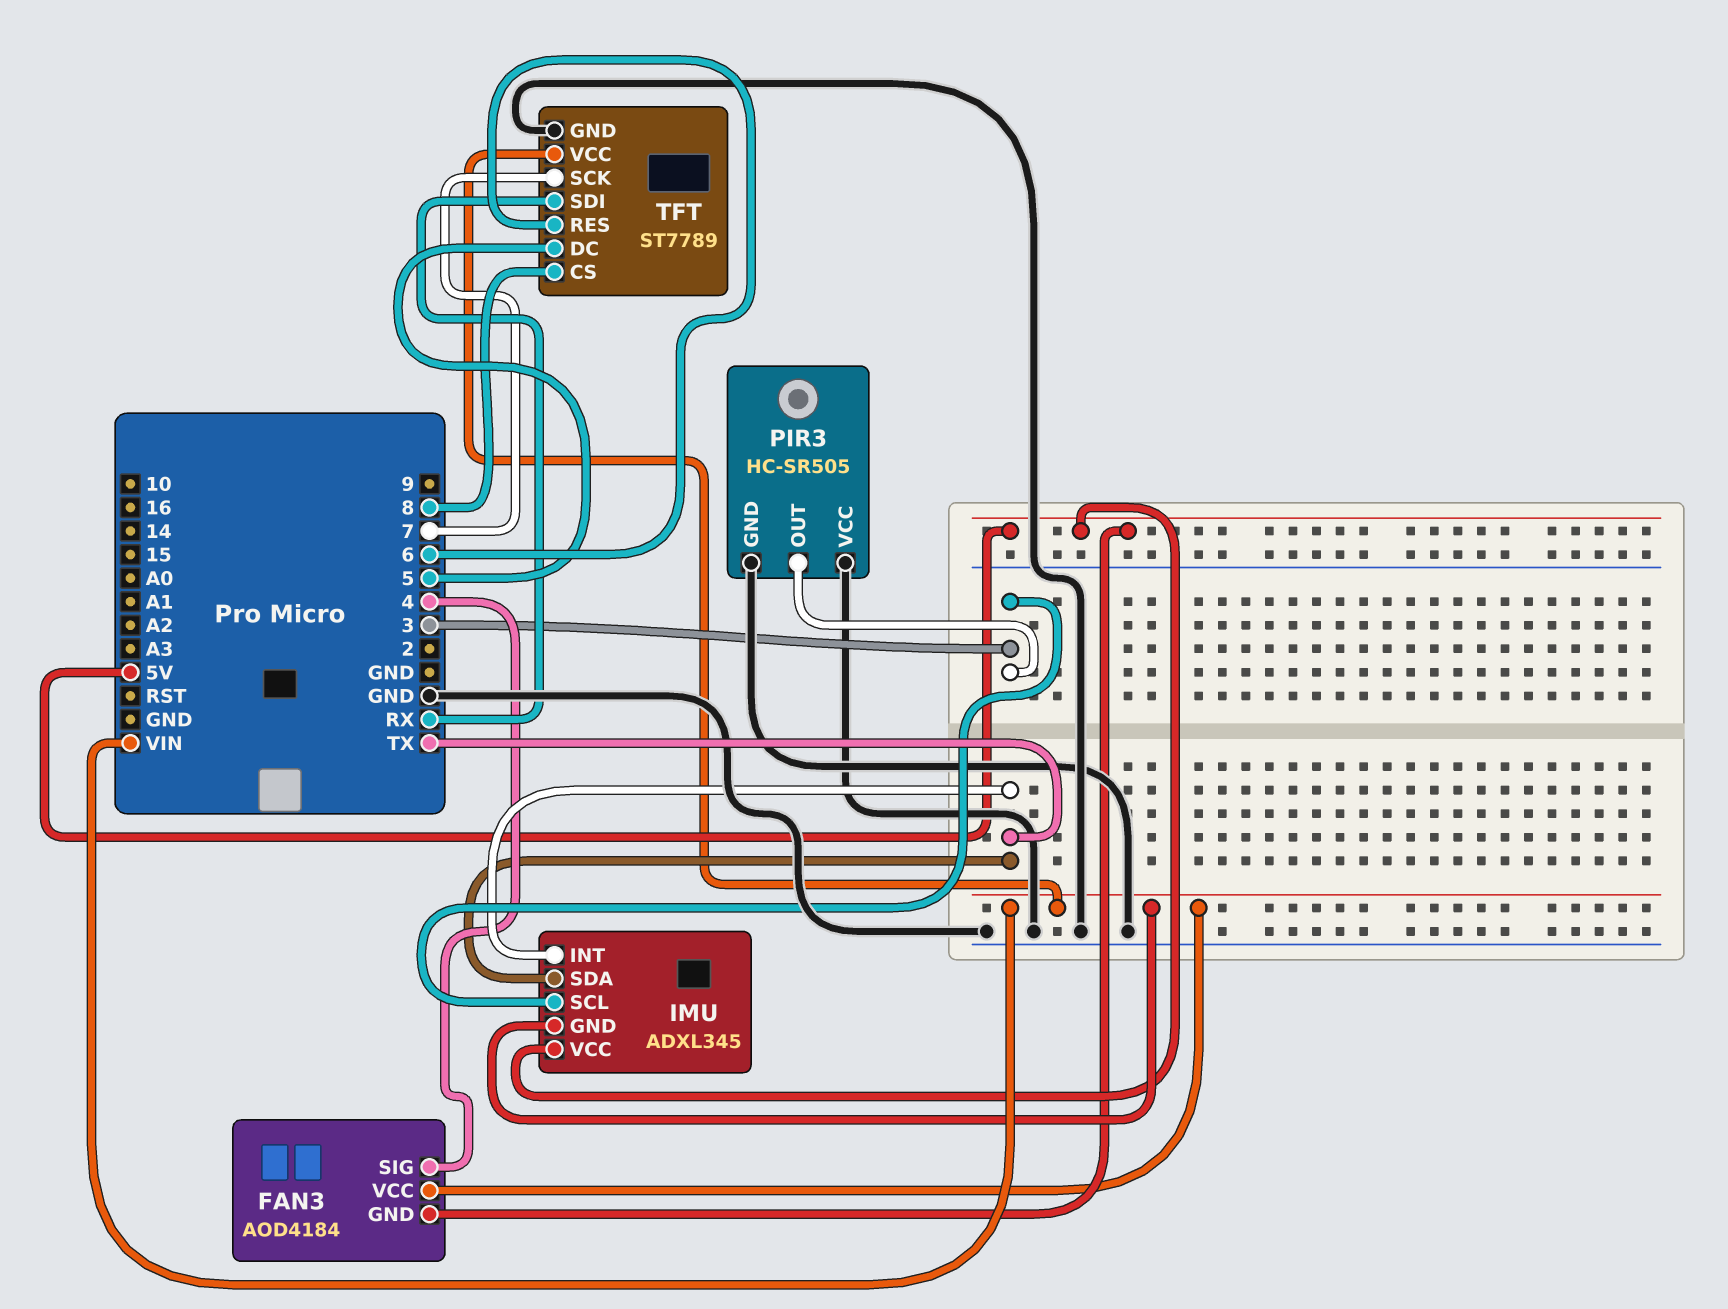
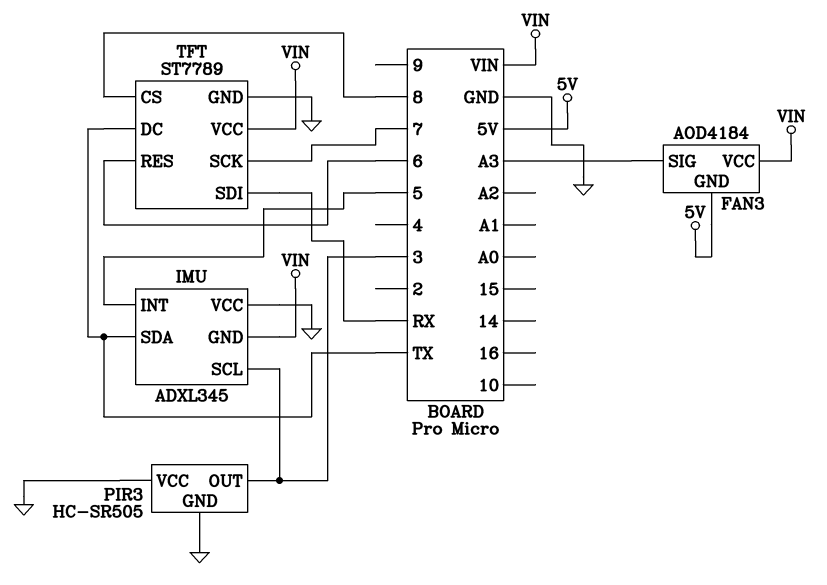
FAN3 pin SIG: 4 -> A3
IMU pin INT: TX -> 5
IMU pin VCC: 5V -> GND
TFT pin DC: 5 -> TX

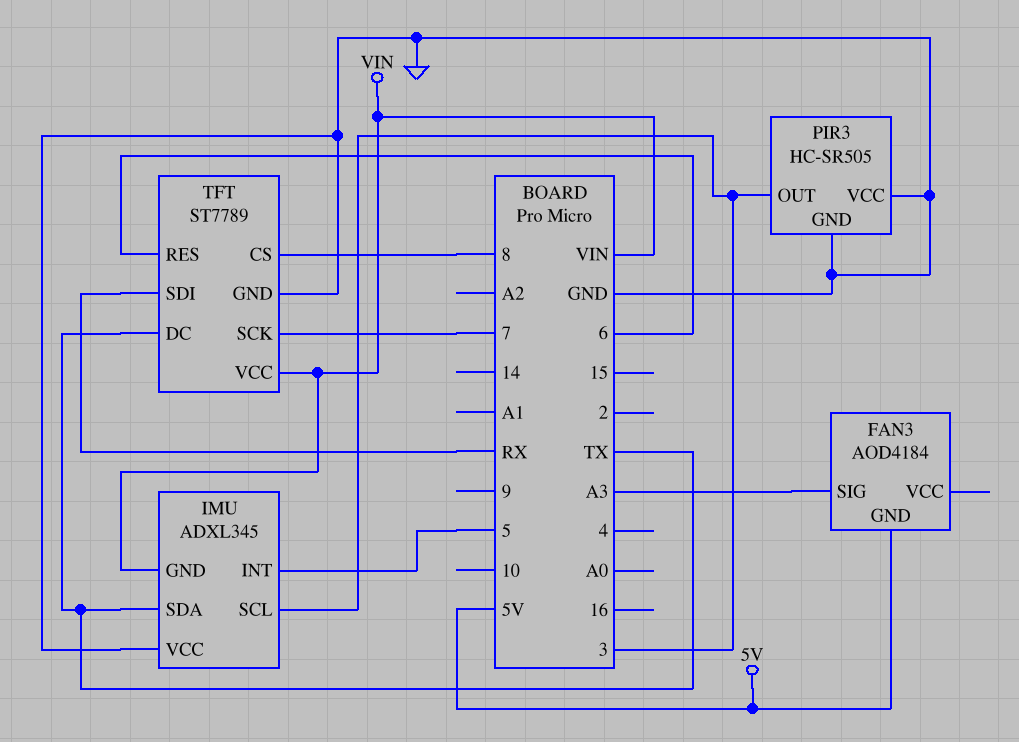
FAN3 pin VCC: VIN -> none

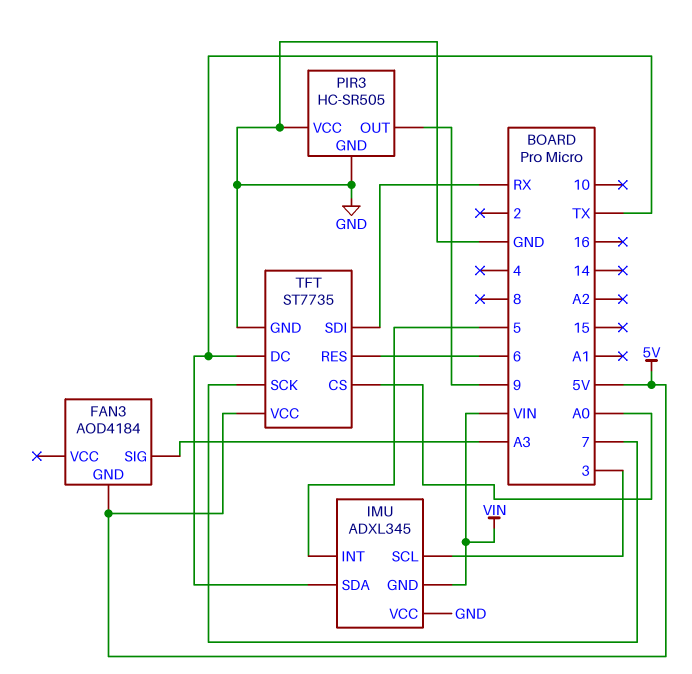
PIR3 pin OUT: 3 -> 9
TFT: ST7789 -> ST7735
TFT pin CS: 8 -> A0
TFT pin VCC: VIN -> 5V

